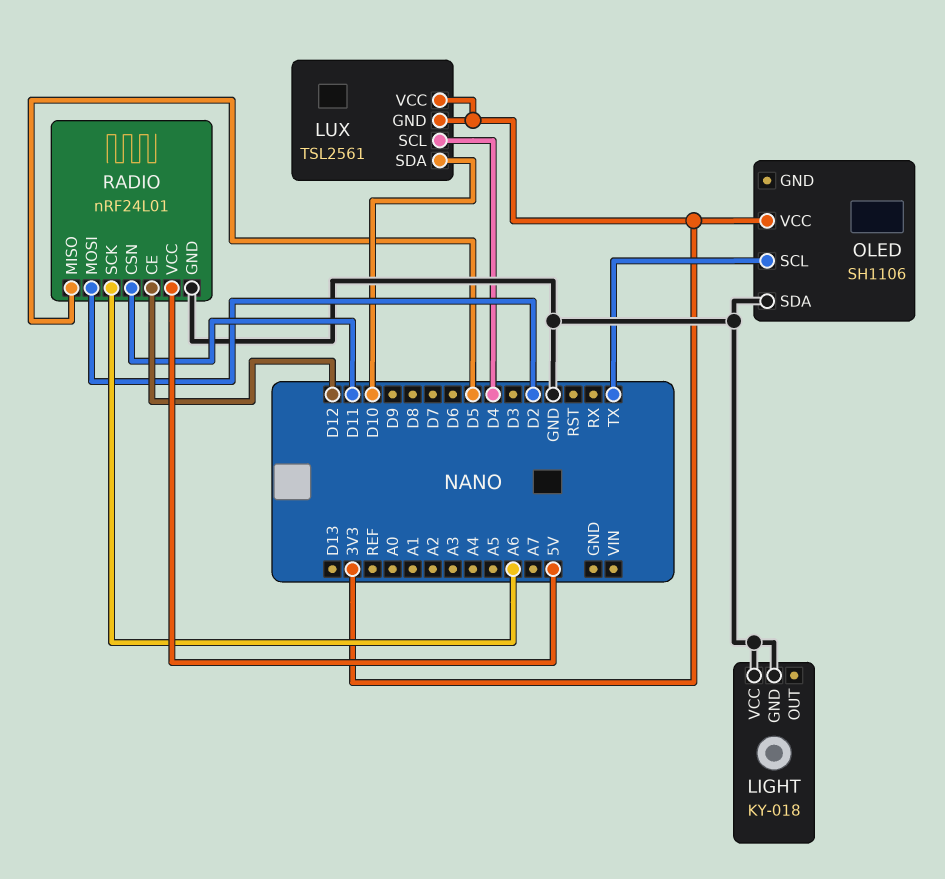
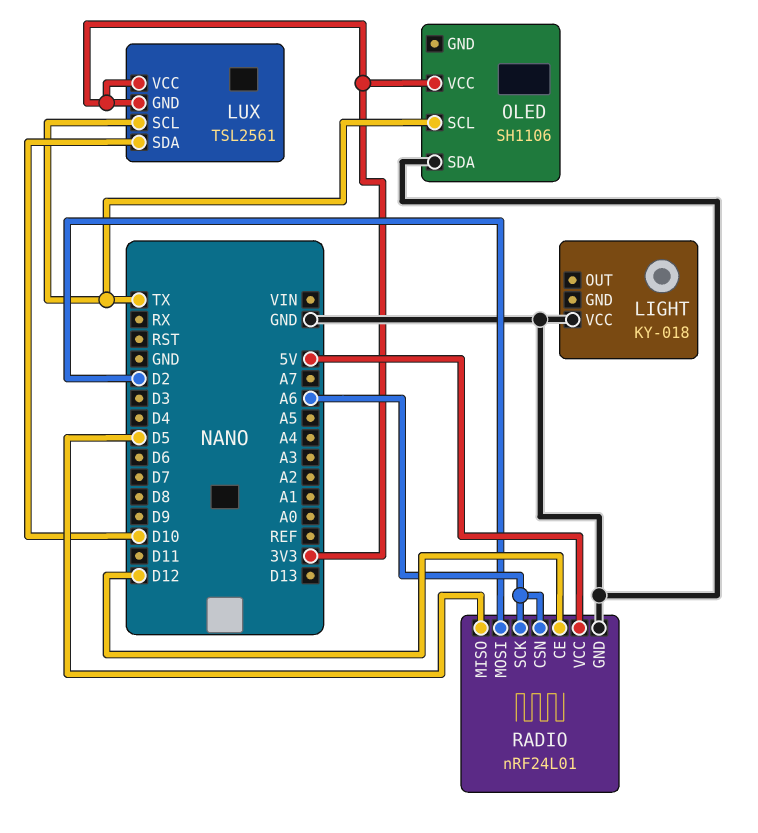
LIGHT pin GND: GND -> none
LUX pin SCL: D4 -> TX
RADIO pin CSN: D11 -> A6

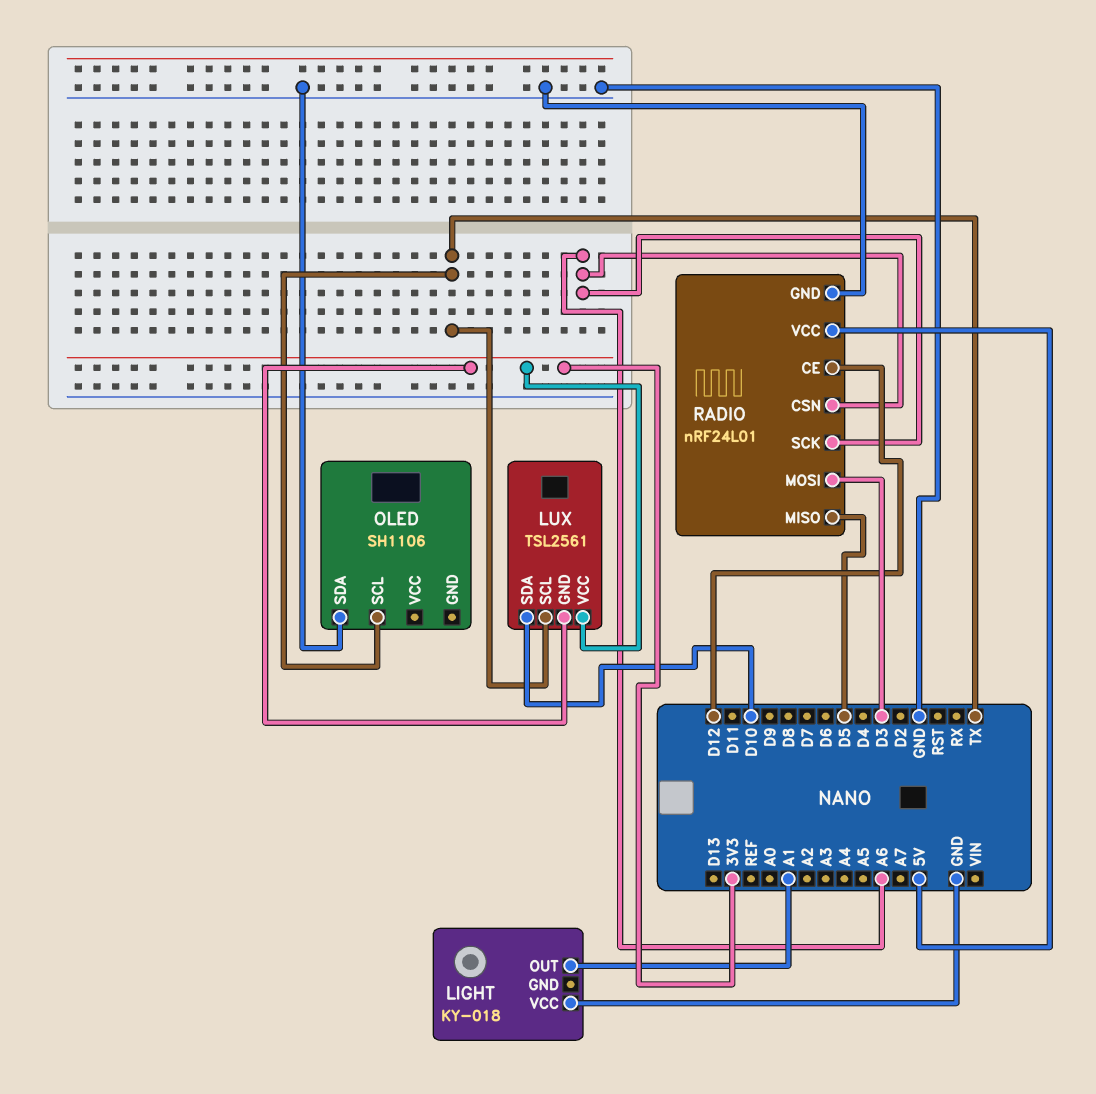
LIGHT pin OUT: none -> A1
OLED pin VCC: 3V3 -> none
RADIO pin MOSI: D2 -> D3

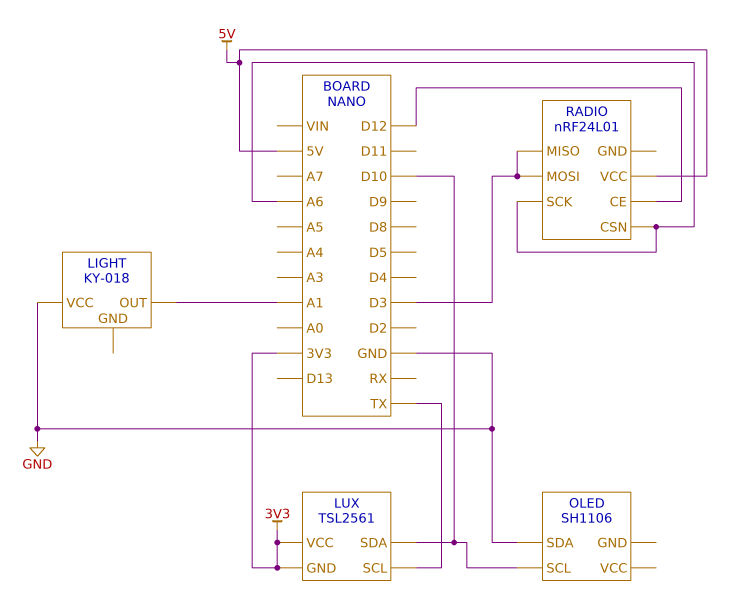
OLED pin SCL: TX -> D10
RADIO pin GND: GND -> none
RADIO pin MISO: D5 -> D3

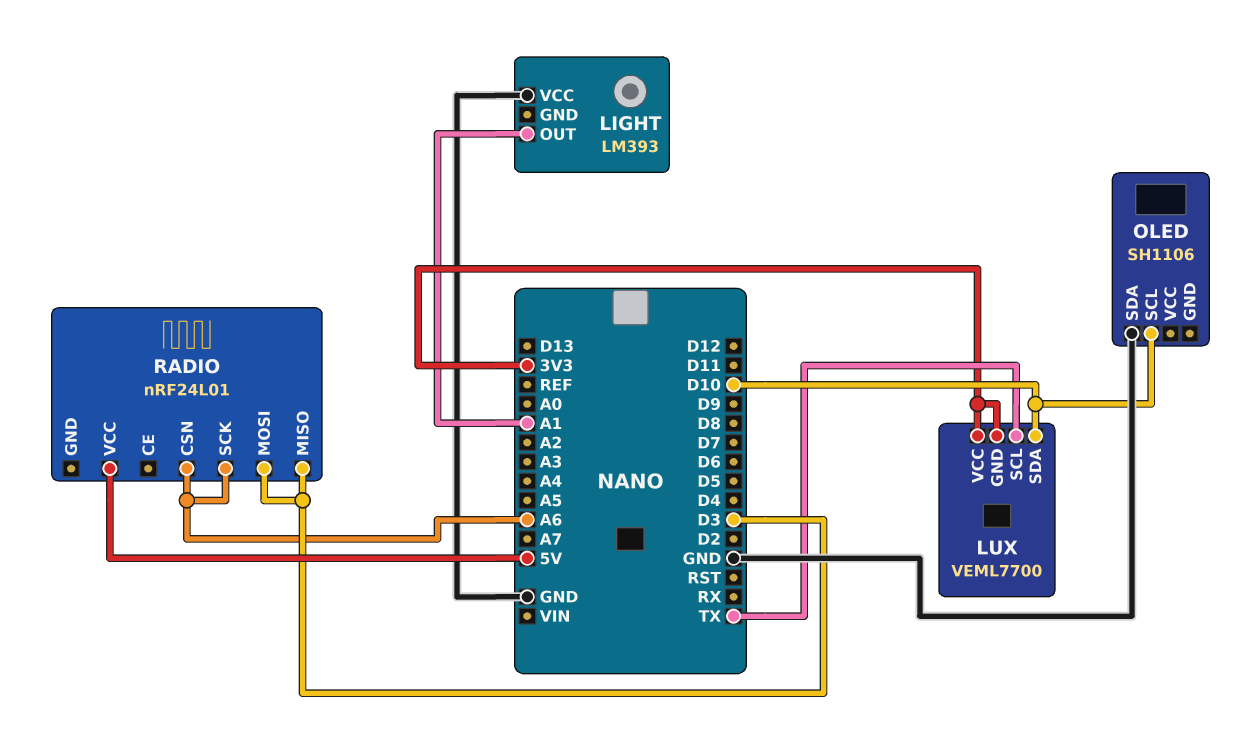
LIGHT: KY-018 -> LM393
LUX: TSL2561 -> VEML7700
RADIO pin CE: D12 -> none

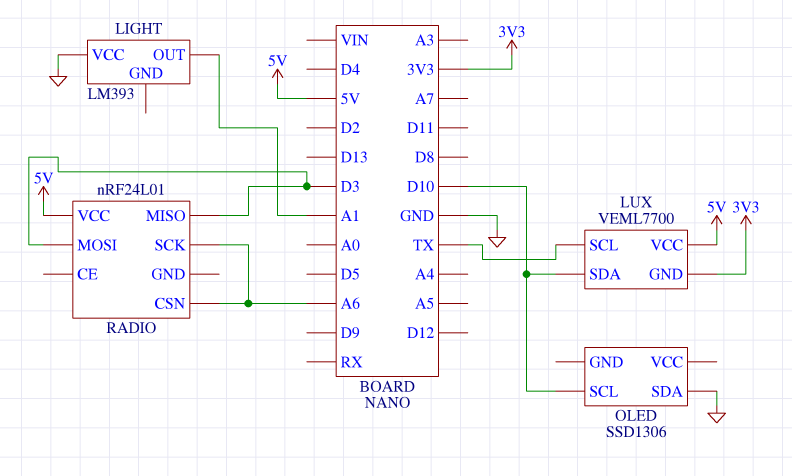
LUX pin VCC: 3V3 -> 5V
OLED: SH1106 -> SSD1306

